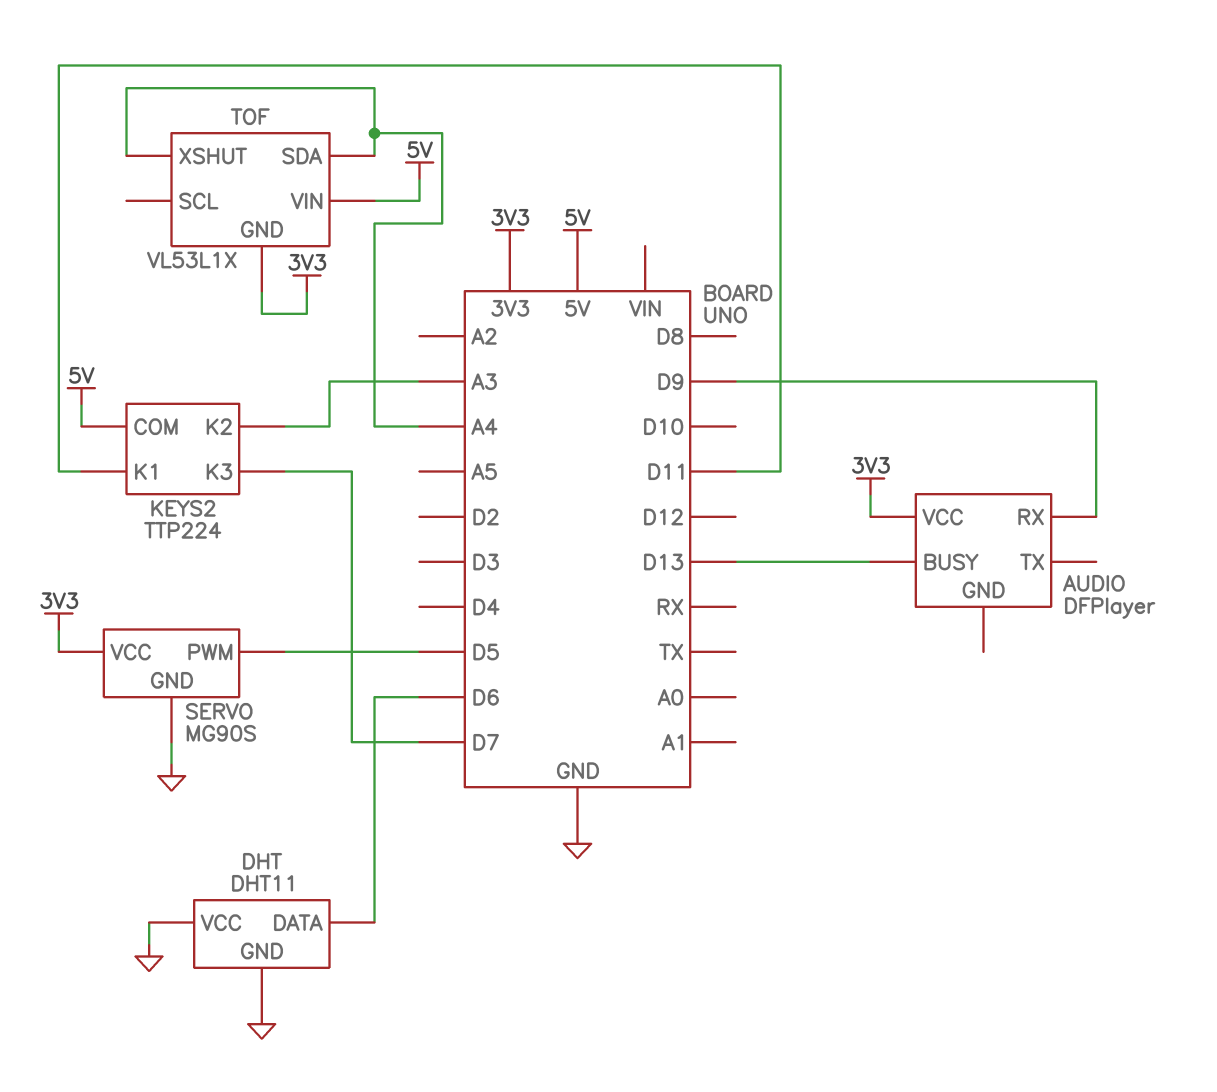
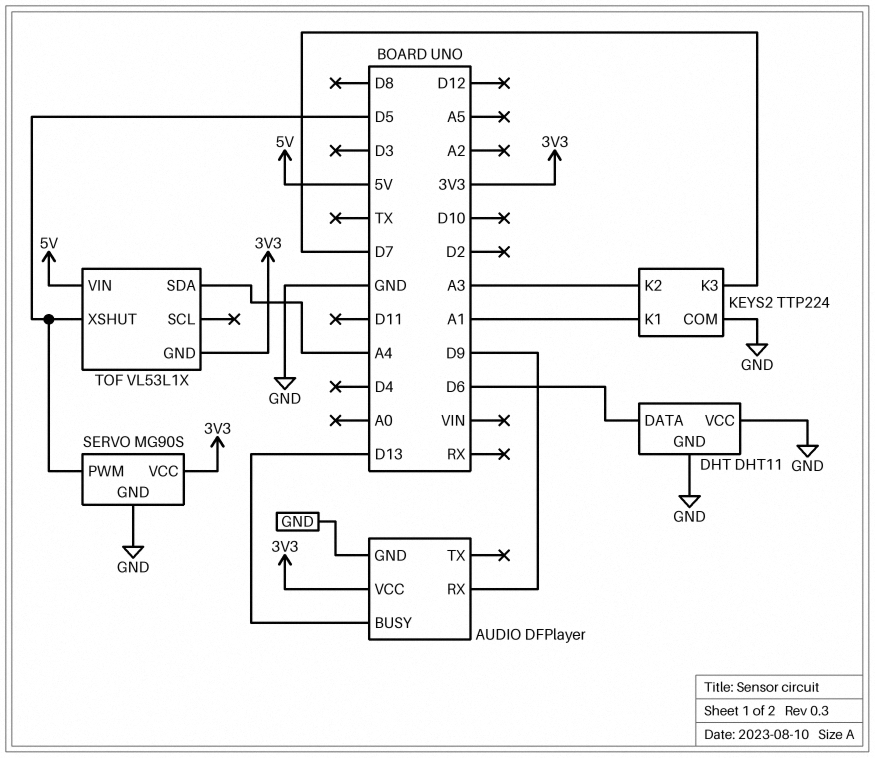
AUDIO pin GND: none -> GND
KEYS2 pin COM: 5V -> GND
KEYS2 pin K1: D11 -> A1
TOF pin XSHUT: A4 -> D5

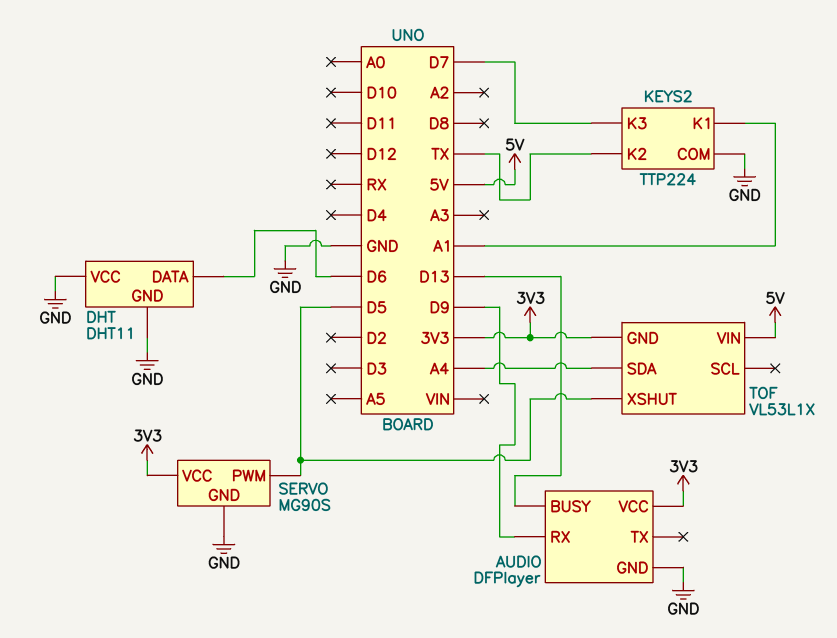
KEYS2 pin K2: A3 -> TX

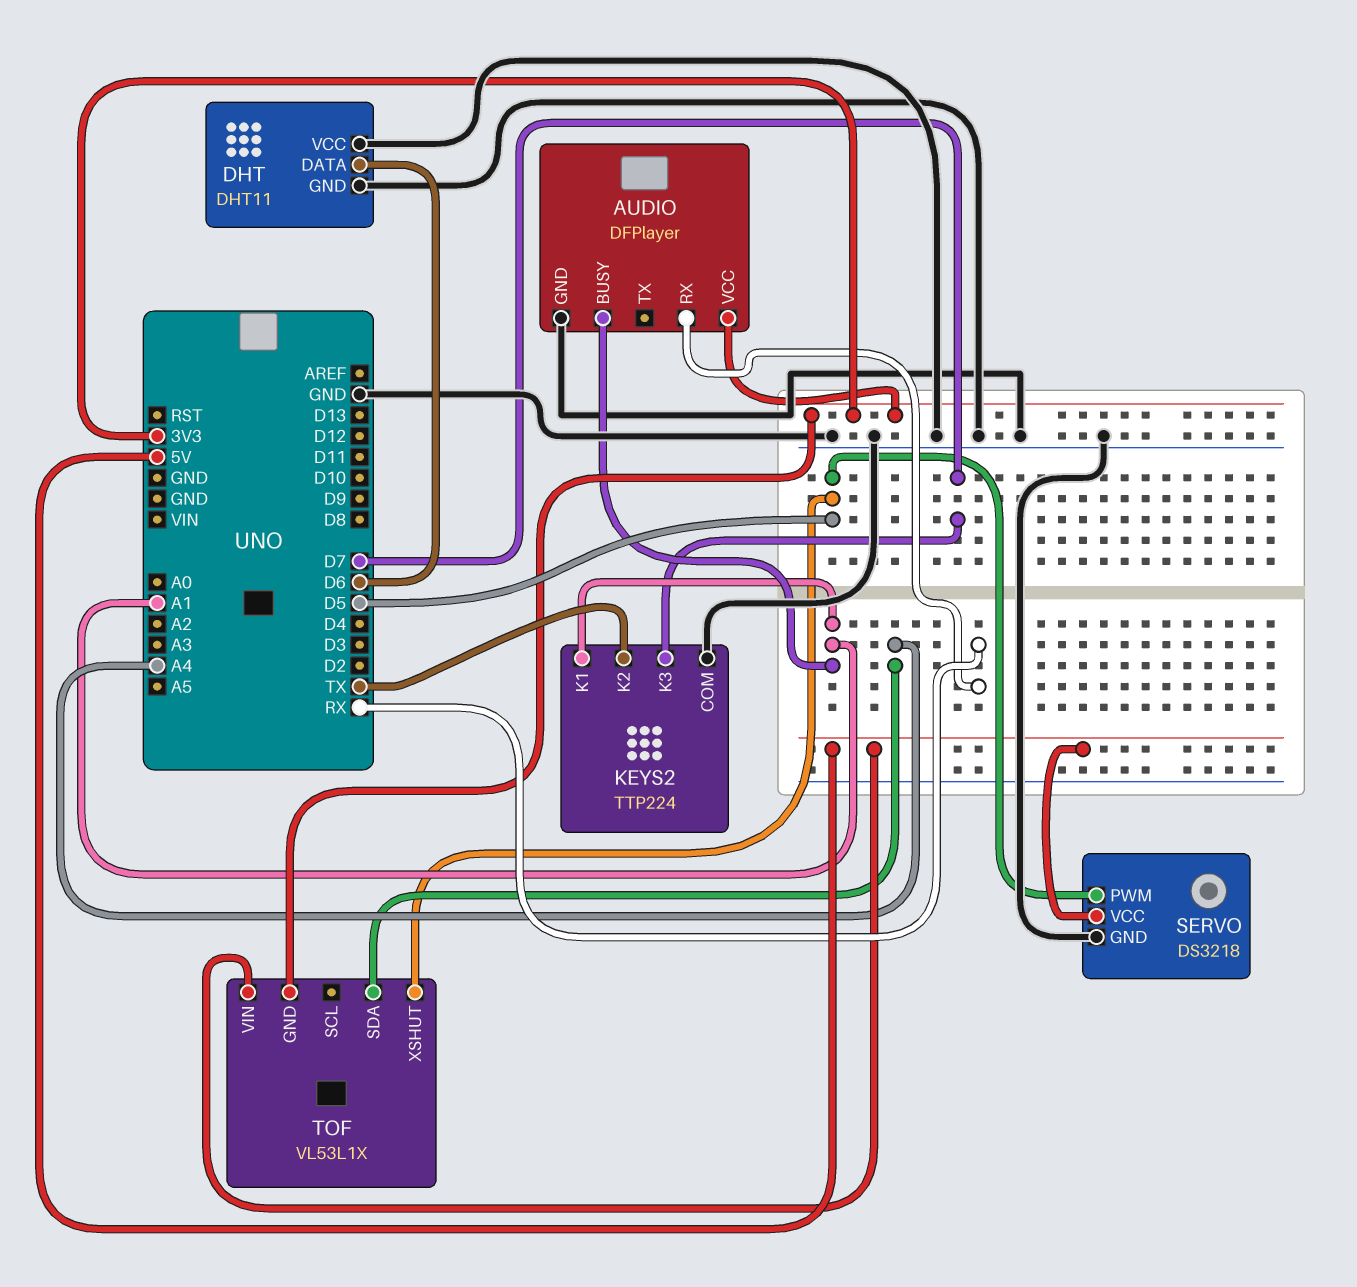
AUDIO pin BUSY: D13 -> A1
AUDIO pin RX: D9 -> RX
SERVO: MG90S -> DS3218
SERVO pin VCC: 3V3 -> 5V

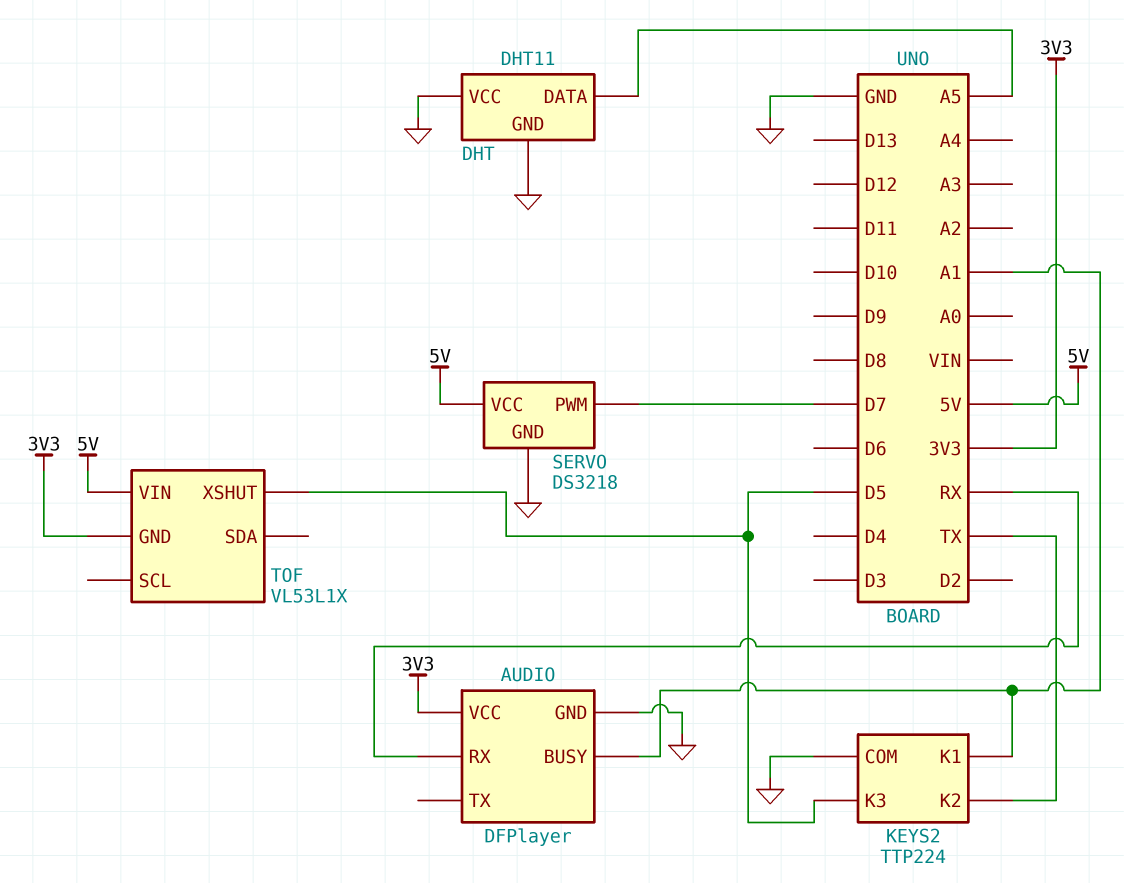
DHT pin DATA: D6 -> A5
KEYS2 pin K3: D7 -> D5
SERVO pin PWM: D5 -> D7
TOF pin SDA: A4 -> none

